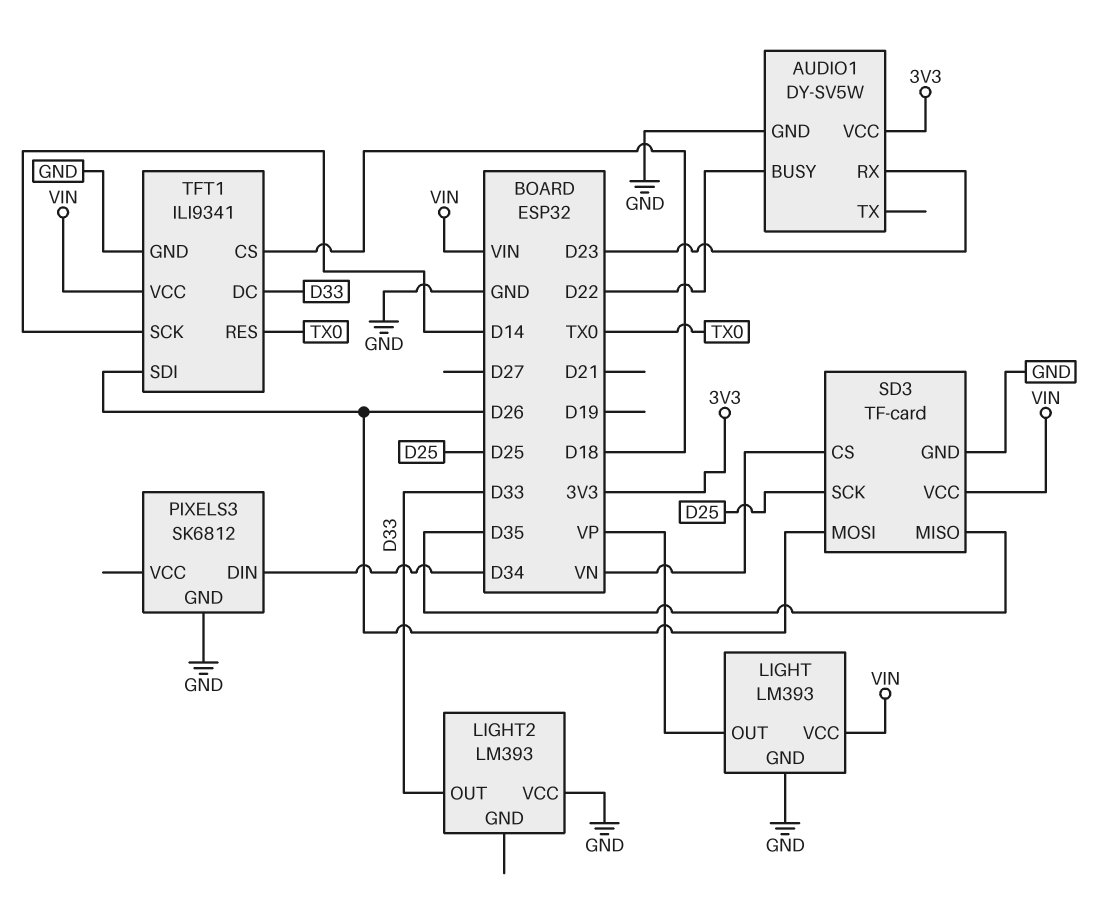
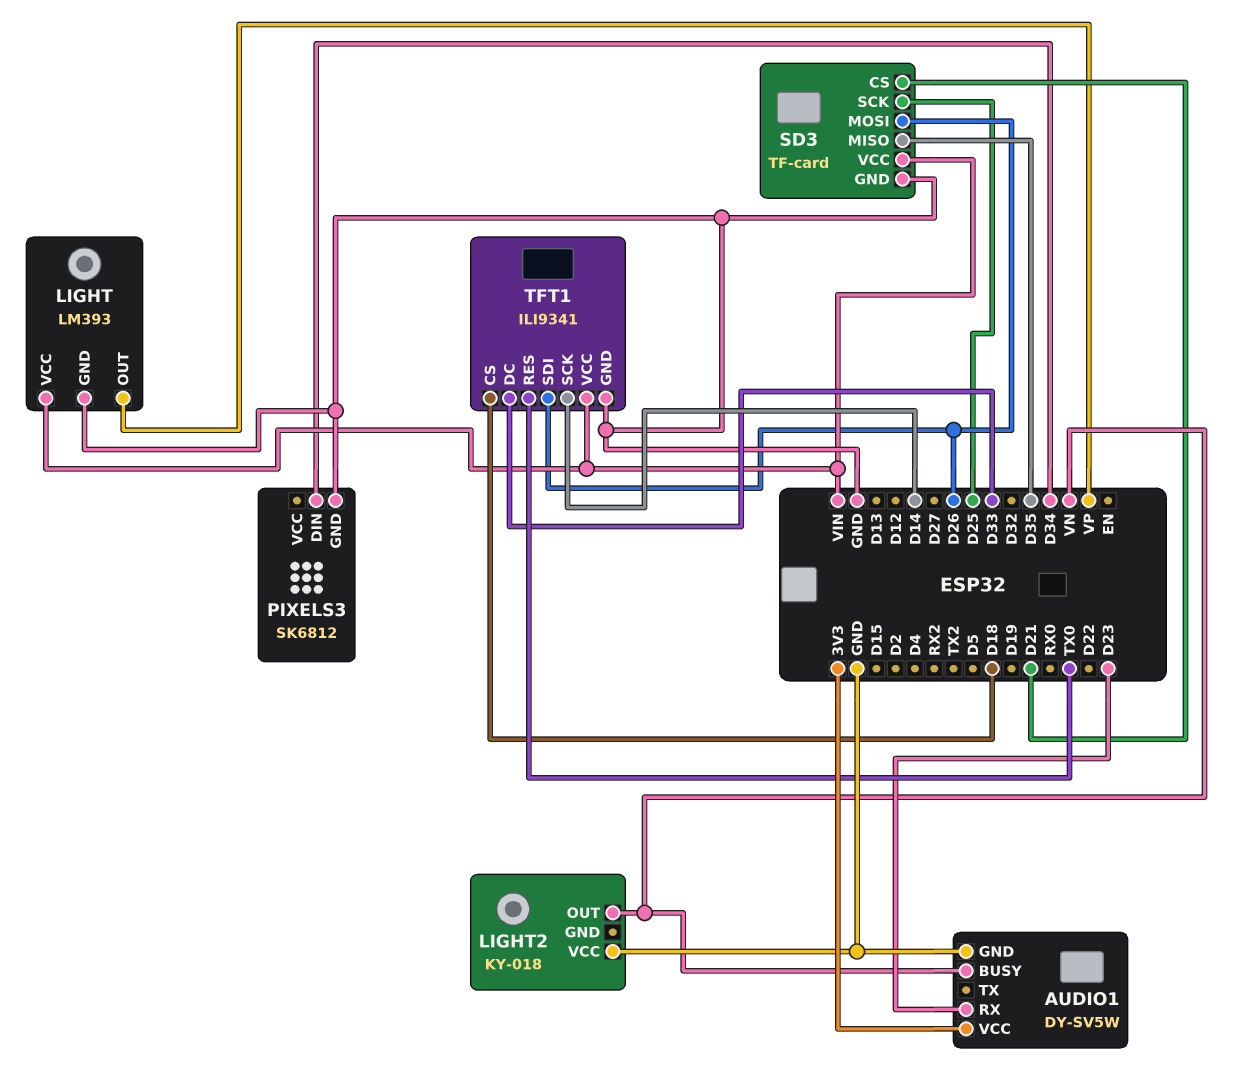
AUDIO1 pin BUSY: D22 -> VN
LIGHT2: LM393 -> KY-018
LIGHT2 pin OUT: D33 -> VN
SD3 pin CS: VN -> D21

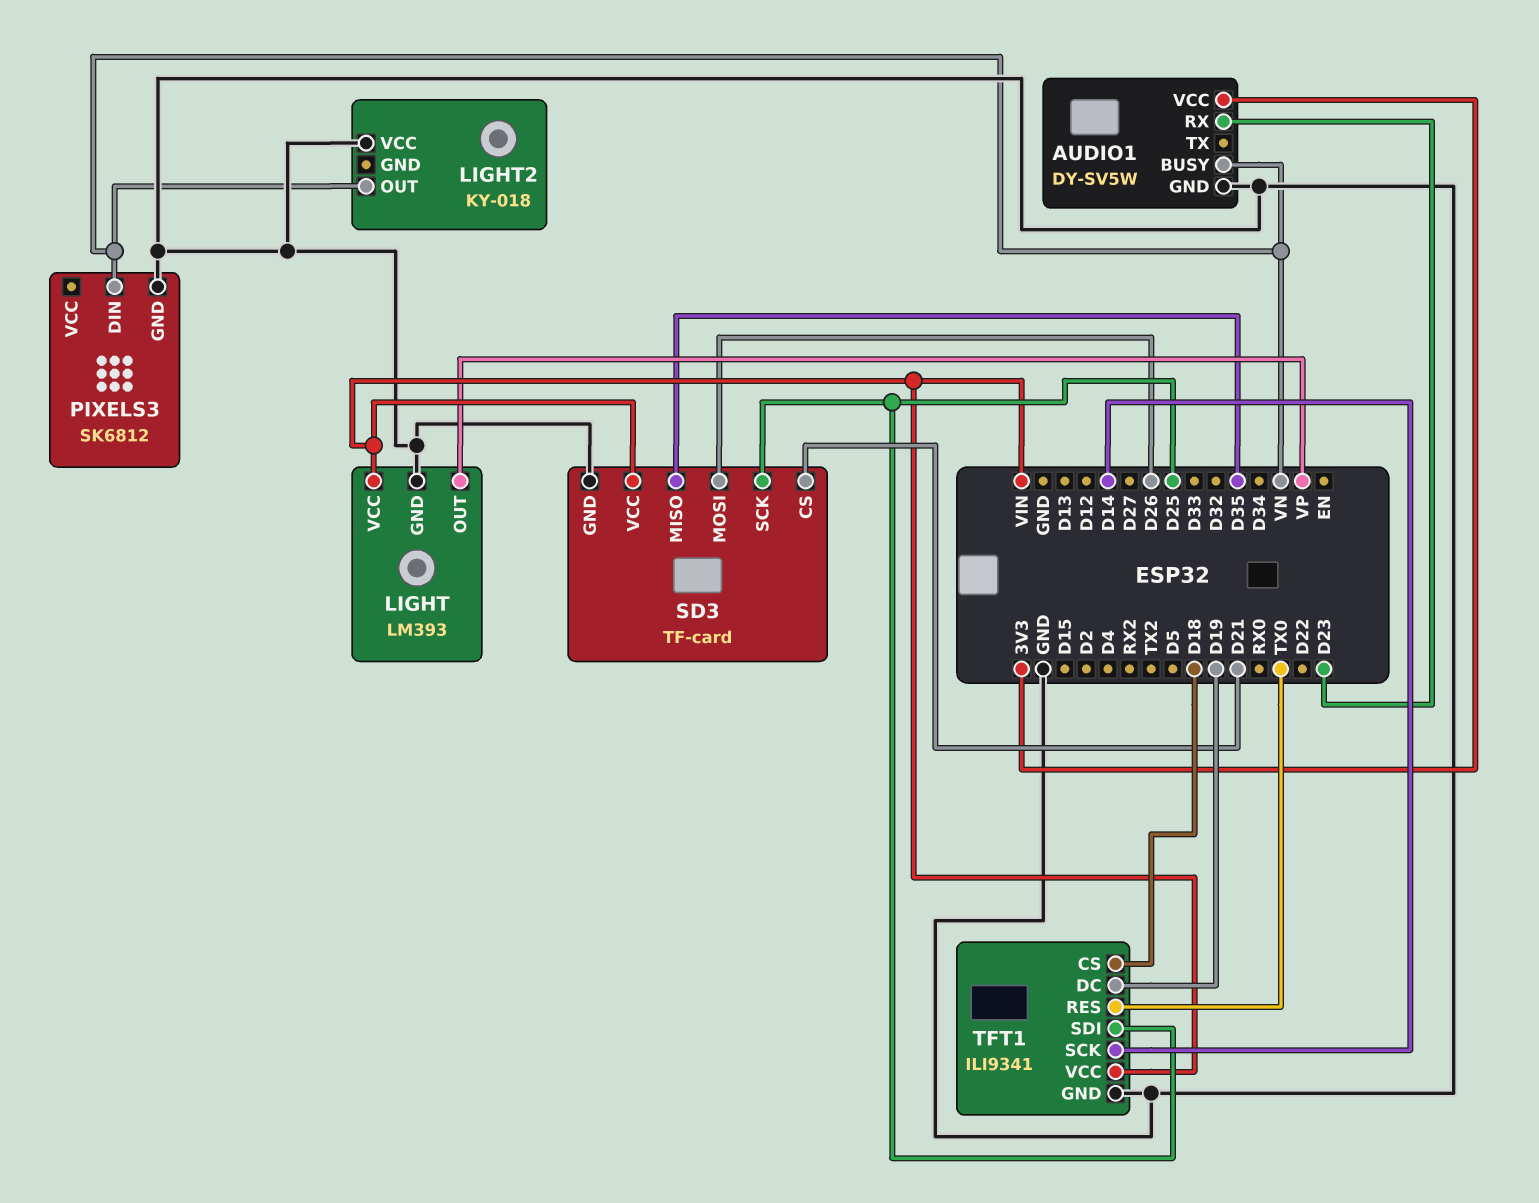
PIXELS3 pin DIN: D34 -> VN
TFT1 pin DC: D33 -> D19
TFT1 pin SDI: D26 -> D25

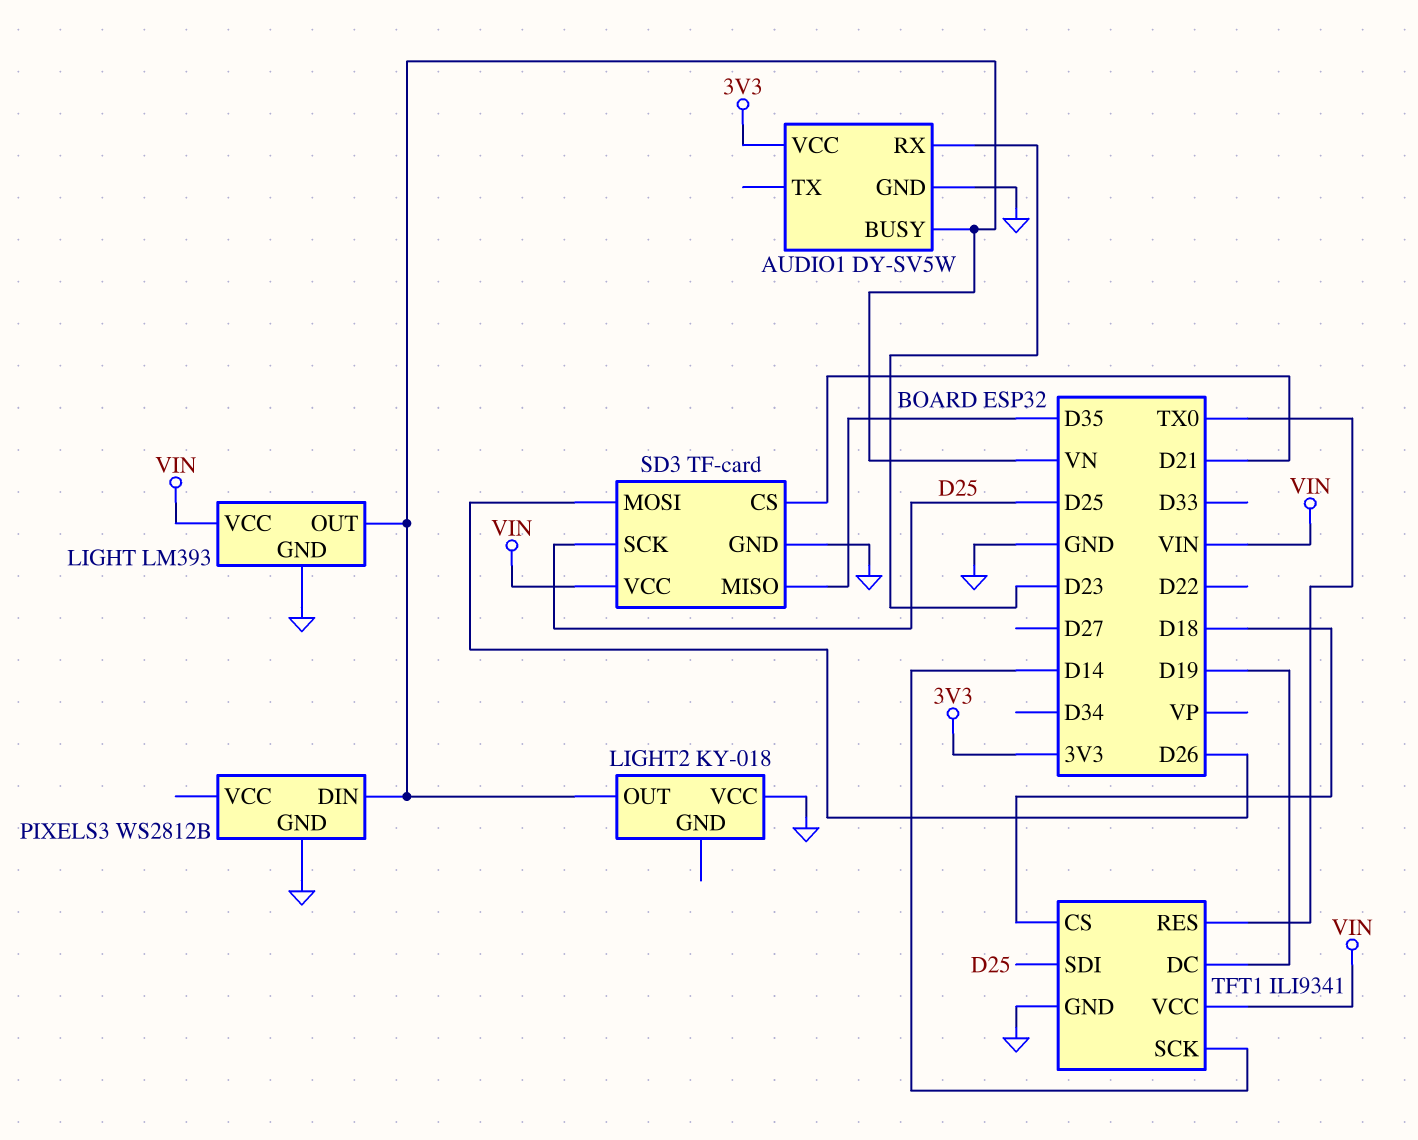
LIGHT pin OUT: VP -> VN
PIXELS3: SK6812 -> WS2812B

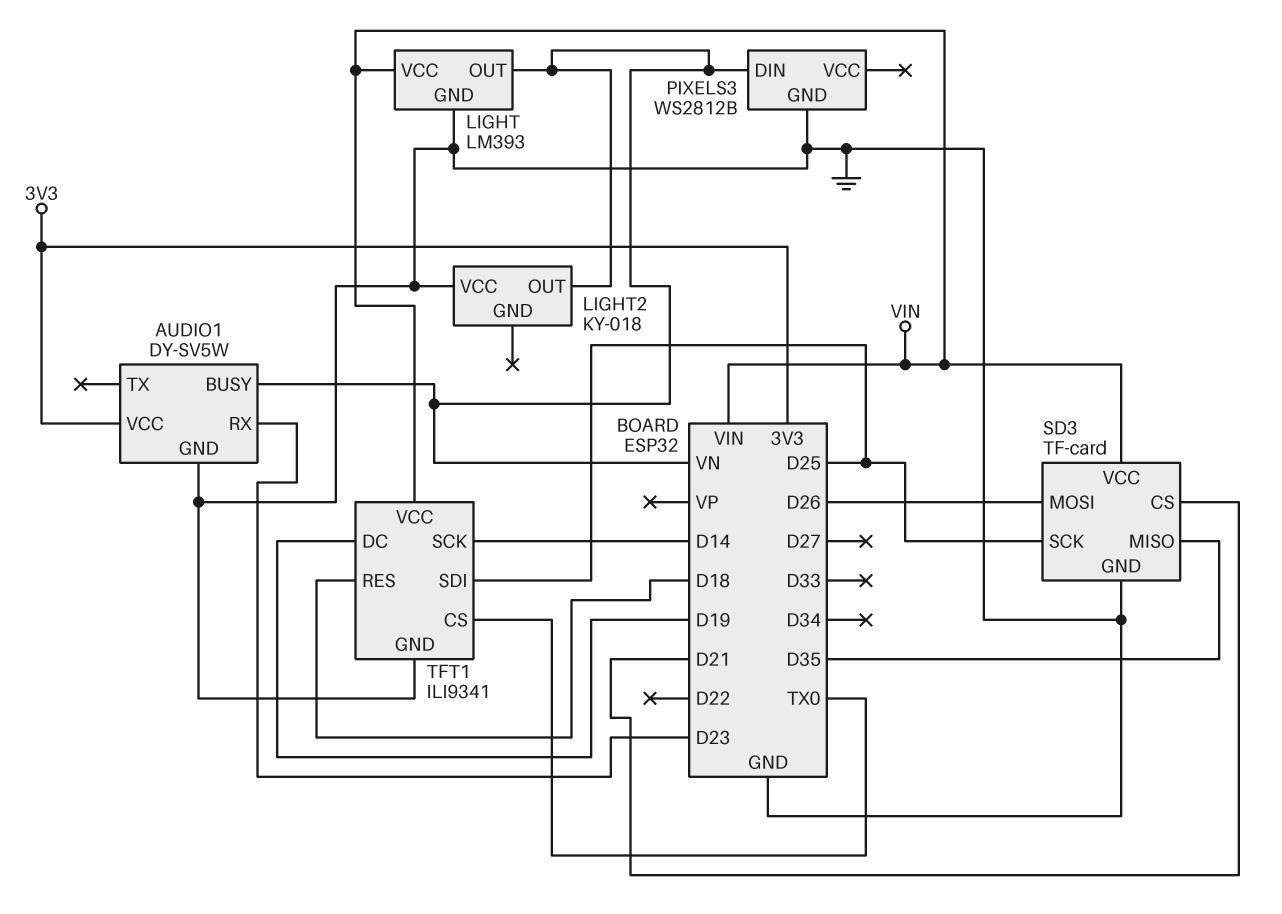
TFT1 pin CS: D18 -> TX0
TFT1 pin RES: TX0 -> D18

